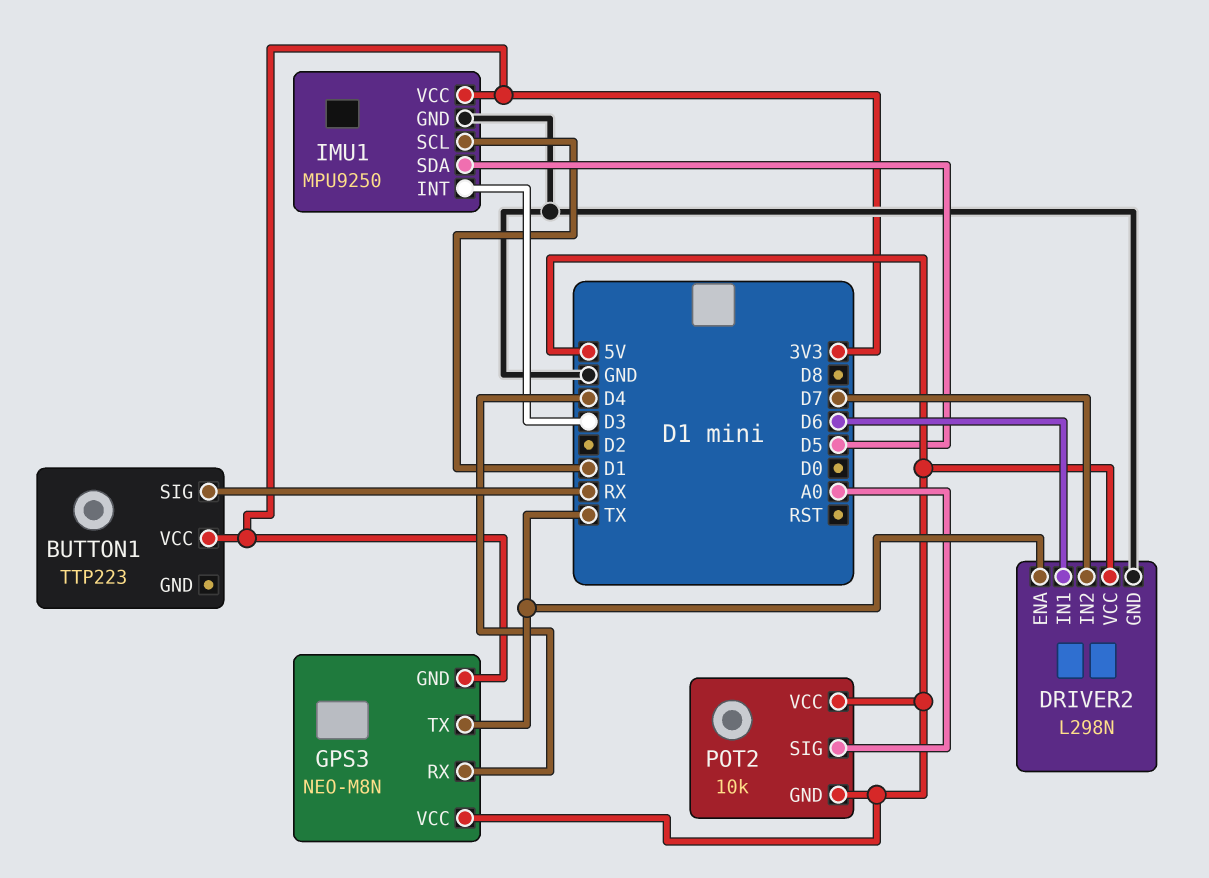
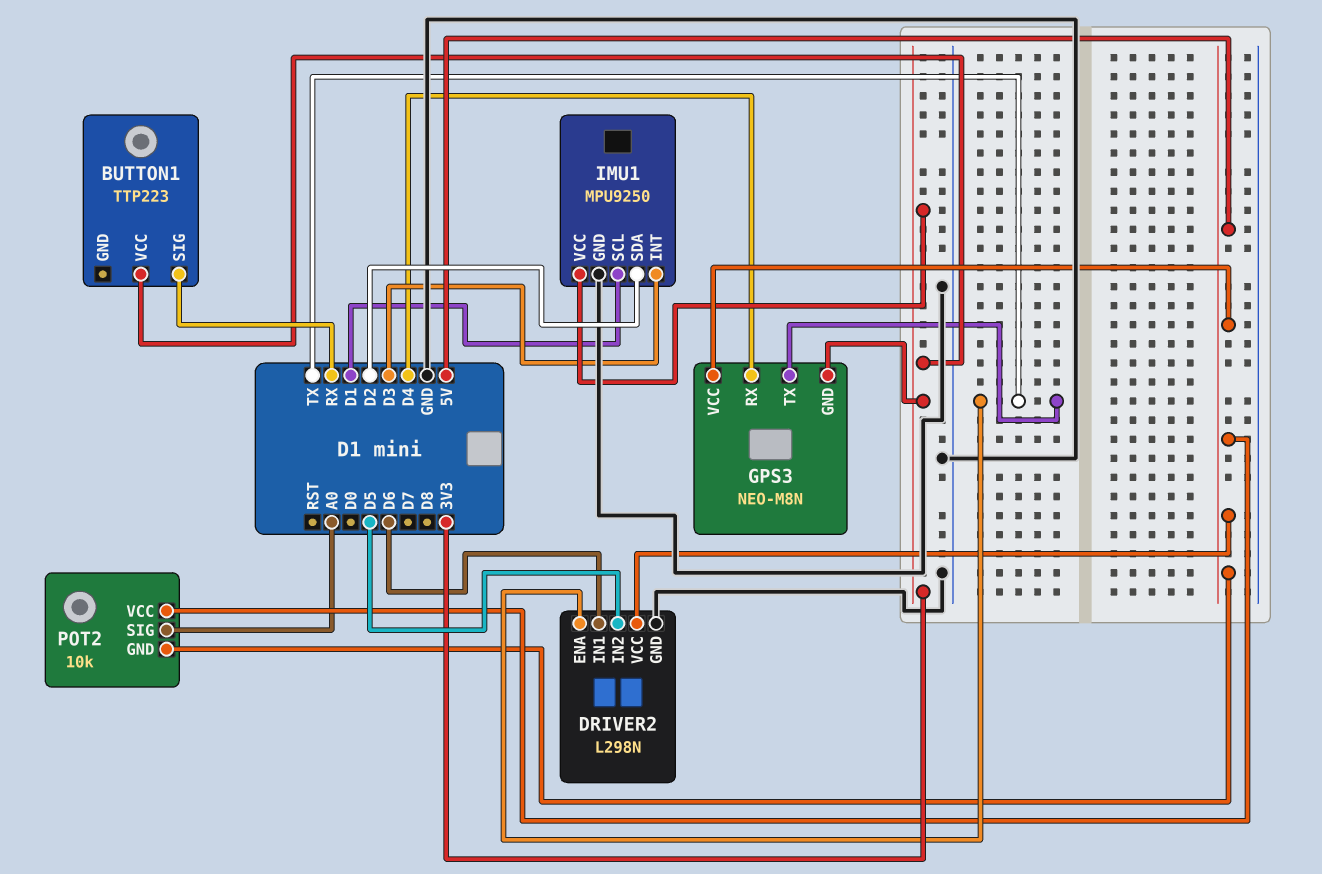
DRIVER2 pin IN2: D7 -> D5
IMU1 pin SDA: D5 -> D2

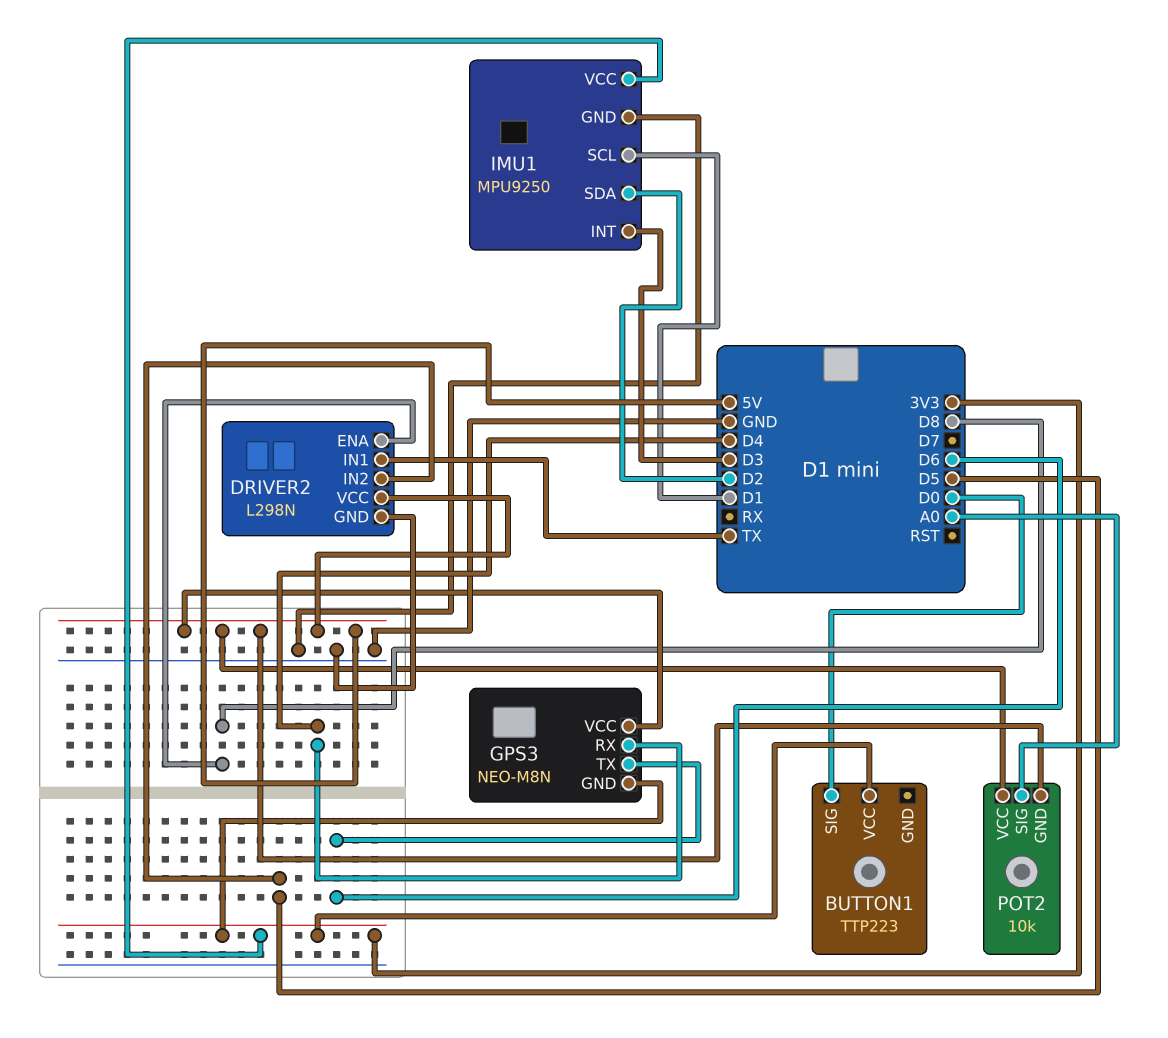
BUTTON1 pin SIG: RX -> D0
DRIVER2 pin ENA: TX -> D8
DRIVER2 pin IN1: D6 -> TX
GPS3 pin TX: TX -> D6

